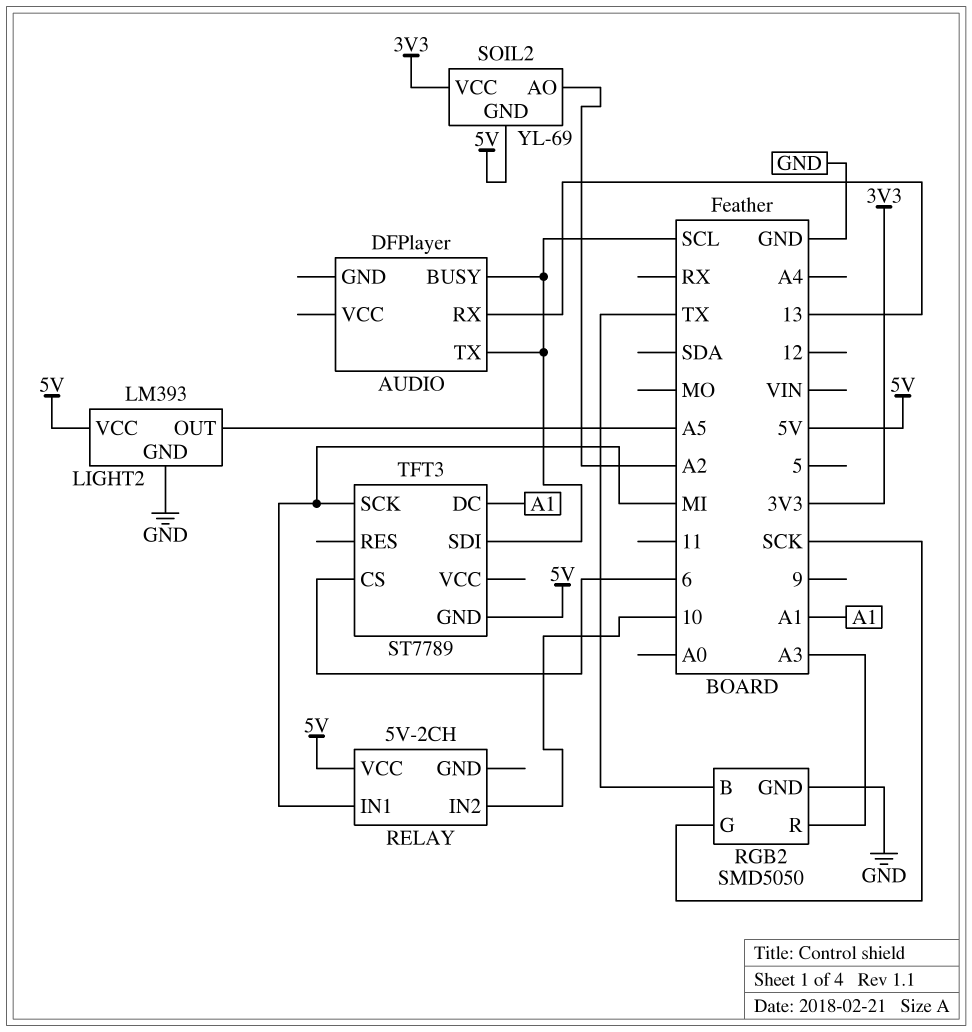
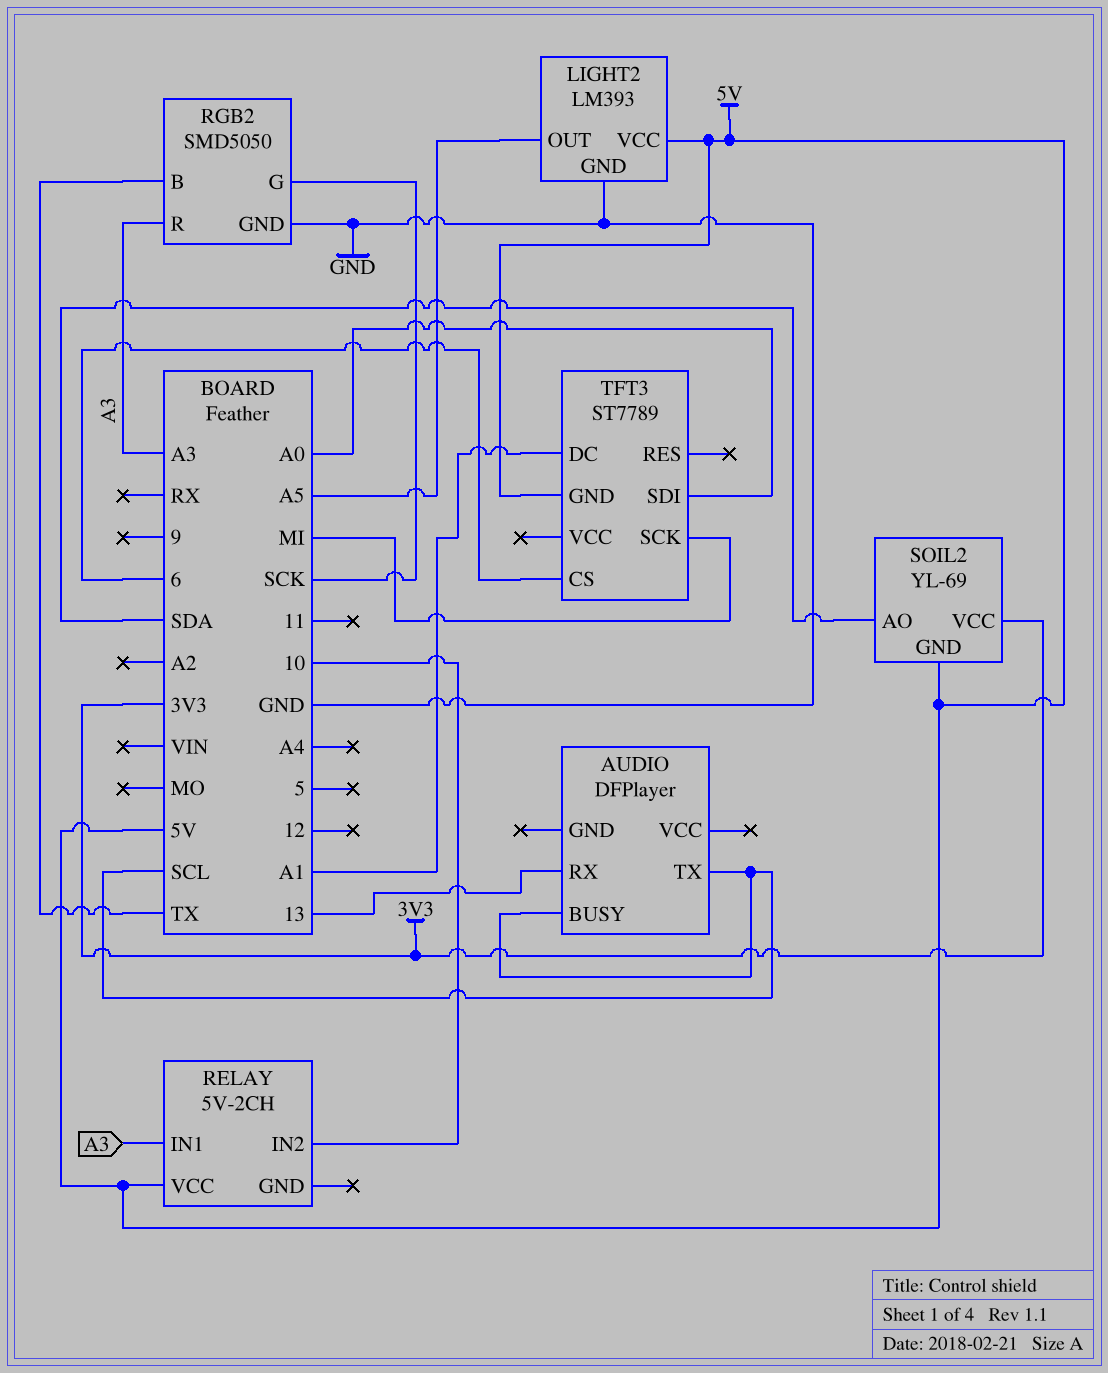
RELAY pin IN1: MI -> A3
SOIL2 pin AO: A2 -> SDA
TFT3 pin SDI: SCL -> A0

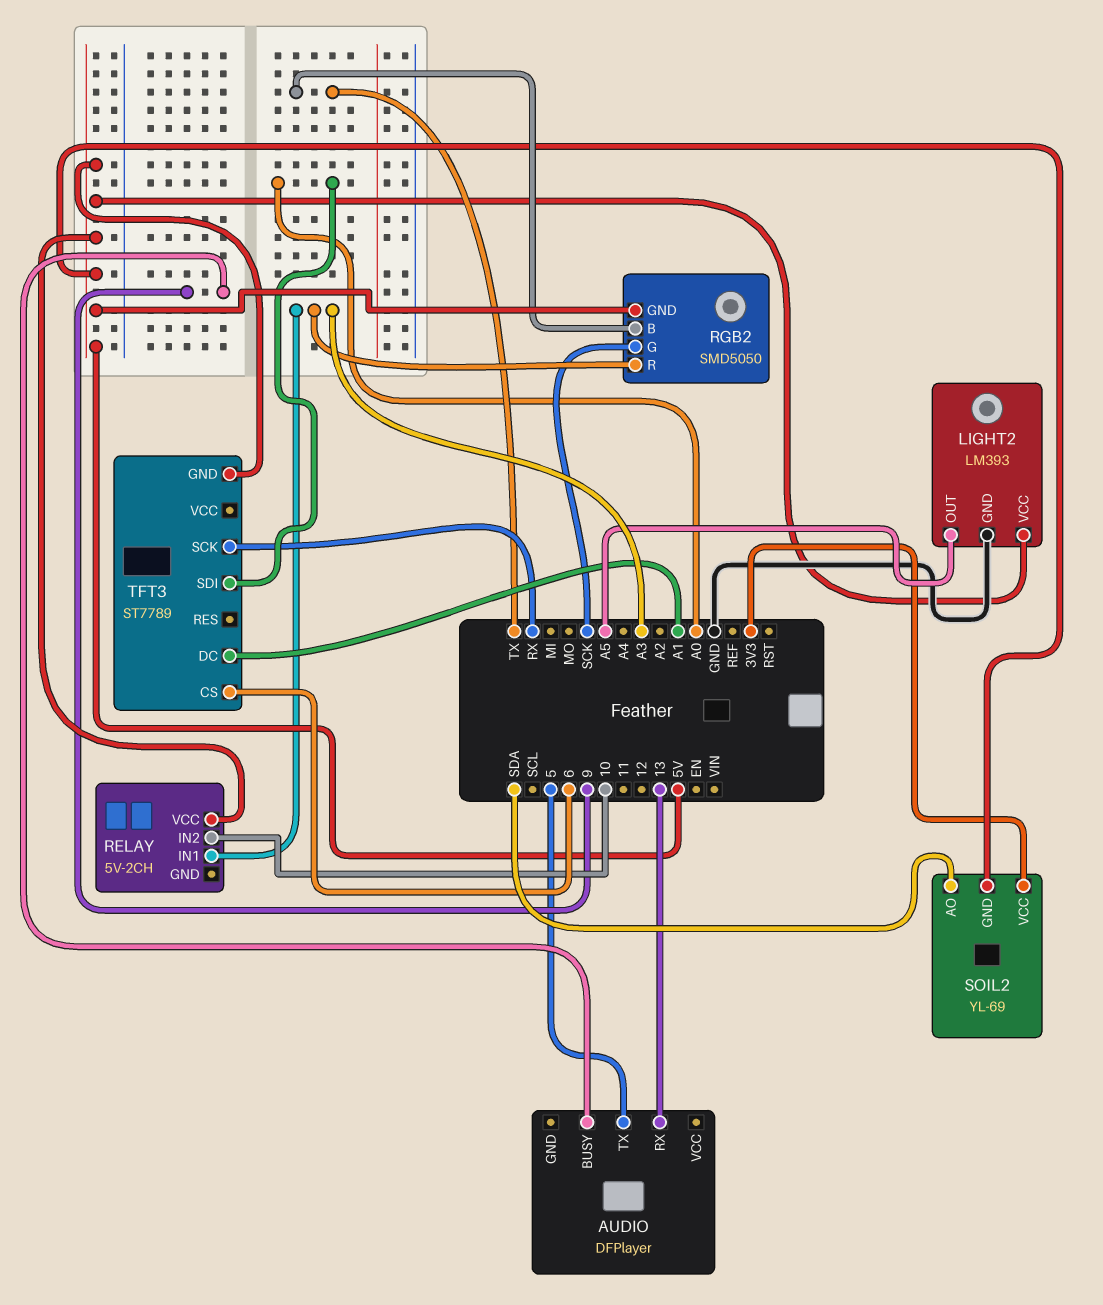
AUDIO pin BUSY: SCL -> 9
AUDIO pin TX: SCL -> 5
RGB2 pin GND: GND -> 5V
TFT3 pin SCK: MI -> RX

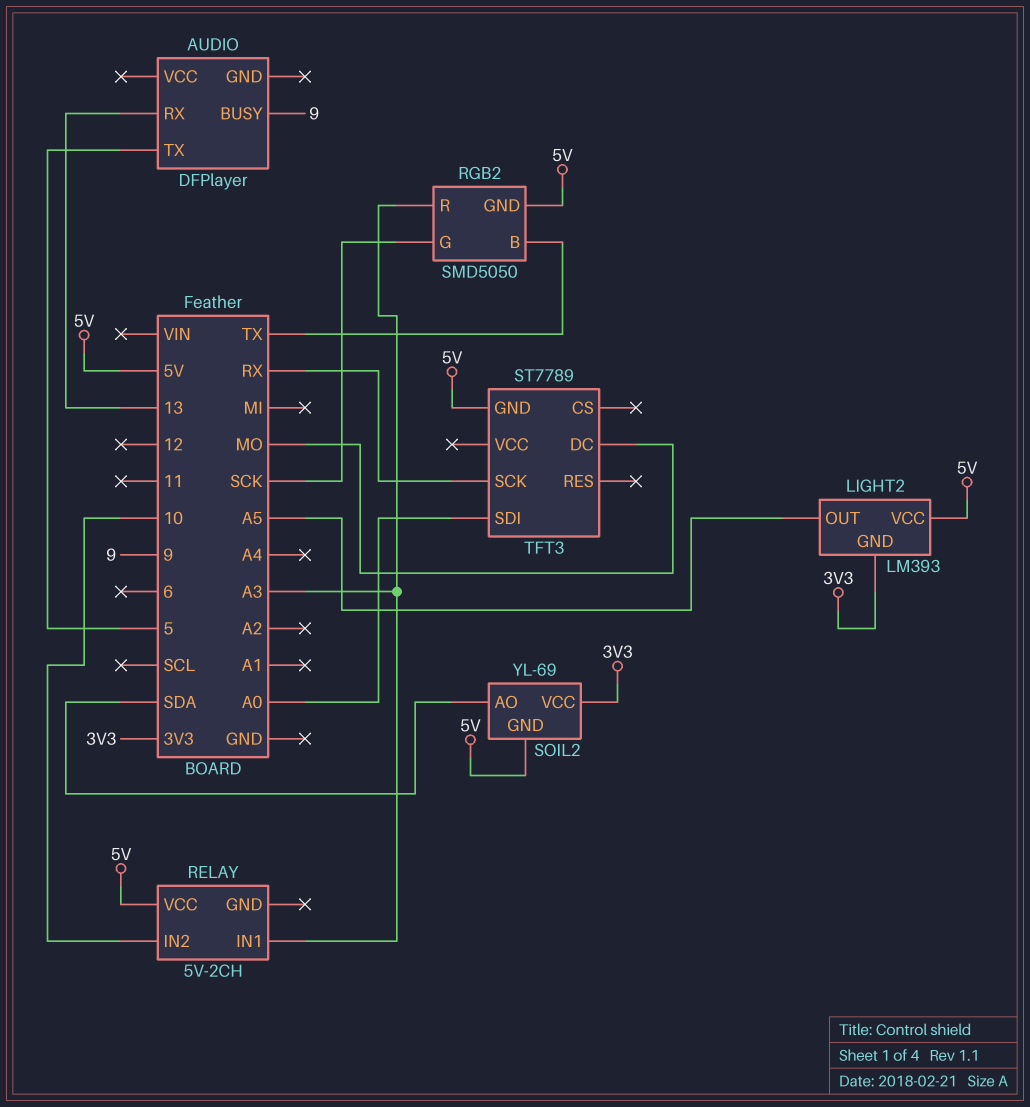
LIGHT2 pin GND: GND -> 3V3
TFT3 pin CS: 6 -> none
TFT3 pin DC: A1 -> MO

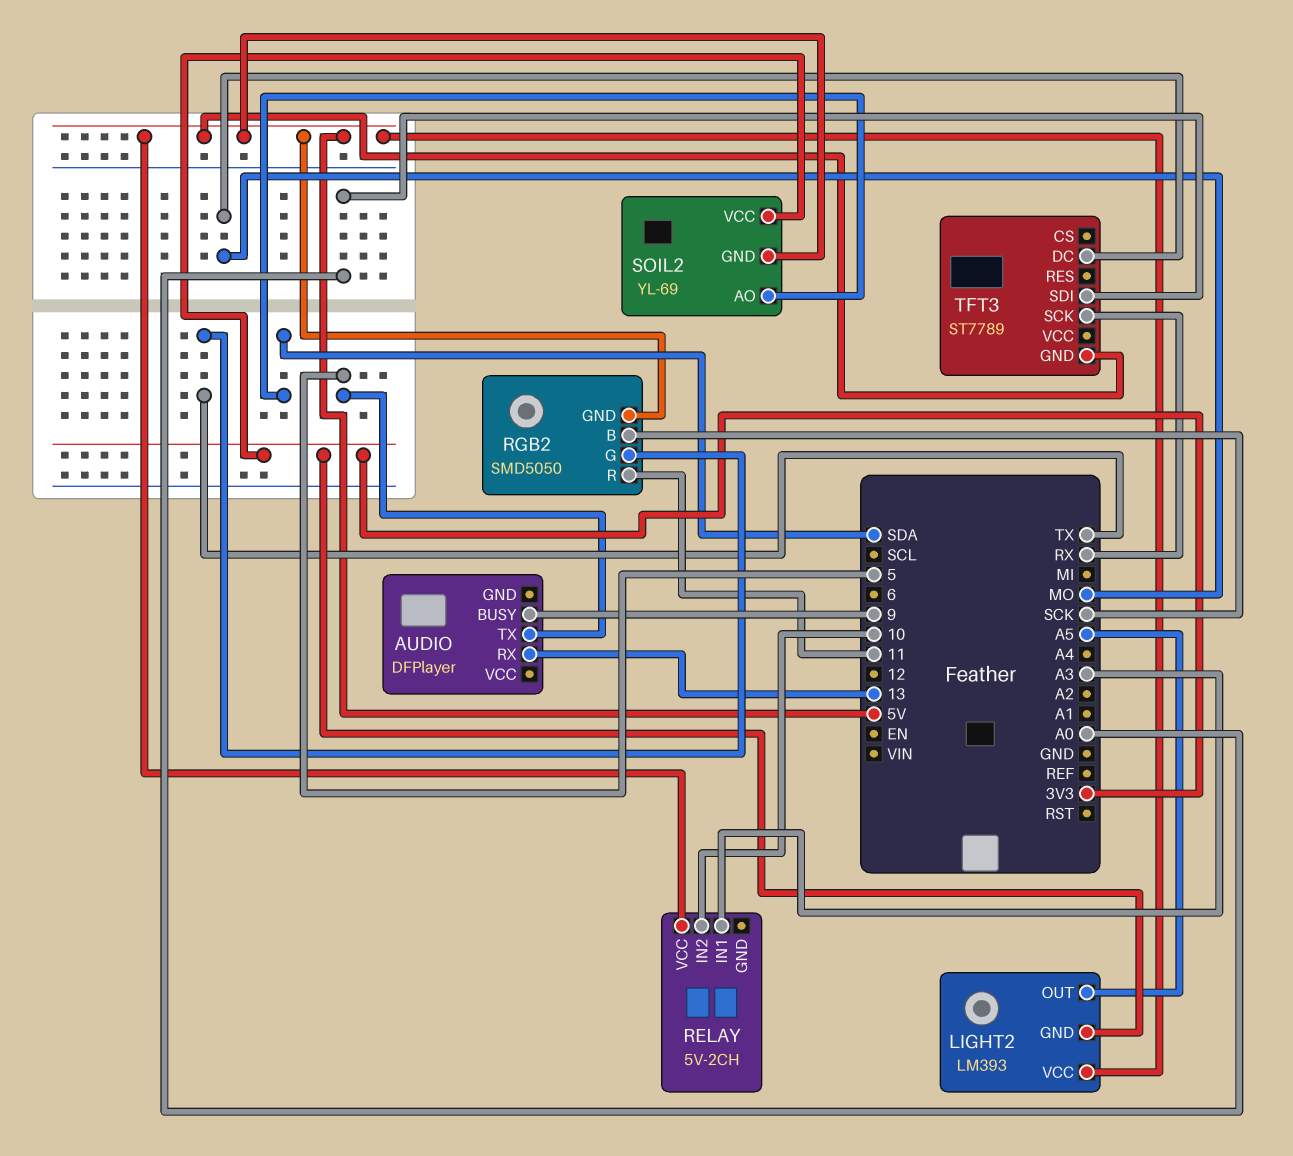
RGB2 pin B: TX -> SCK
RGB2 pin G: SCK -> TX
RGB2 pin R: A3 -> 11

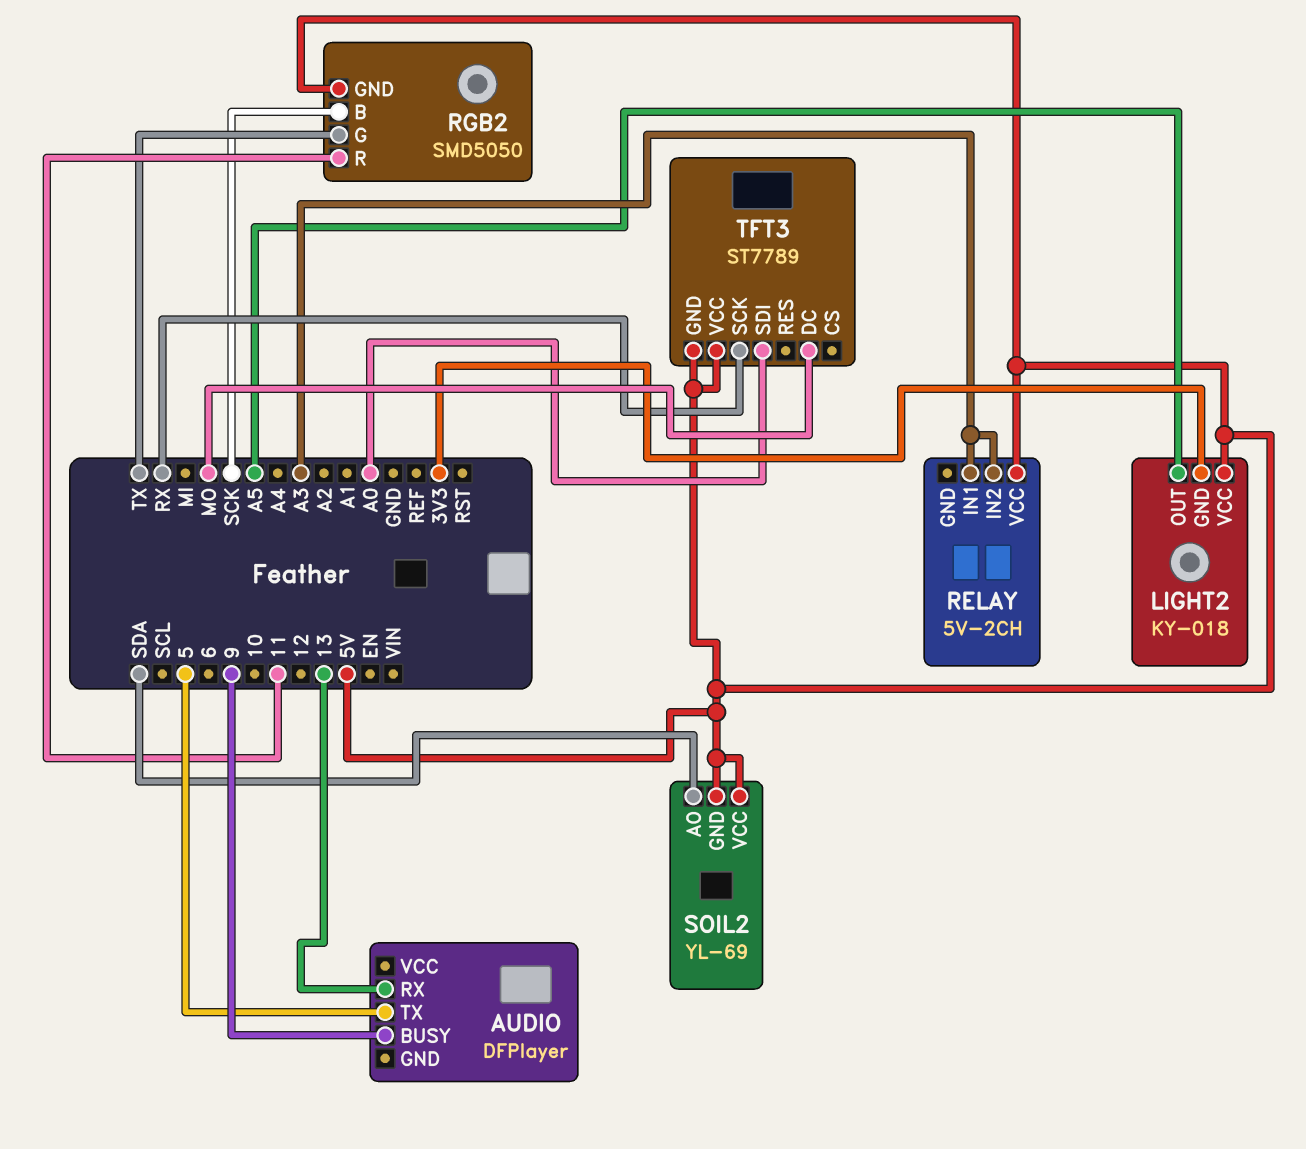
LIGHT2: LM393 -> KY-018
RELAY pin IN2: 10 -> A3
SOIL2 pin VCC: 3V3 -> 5V
TFT3 pin VCC: none -> 5V

